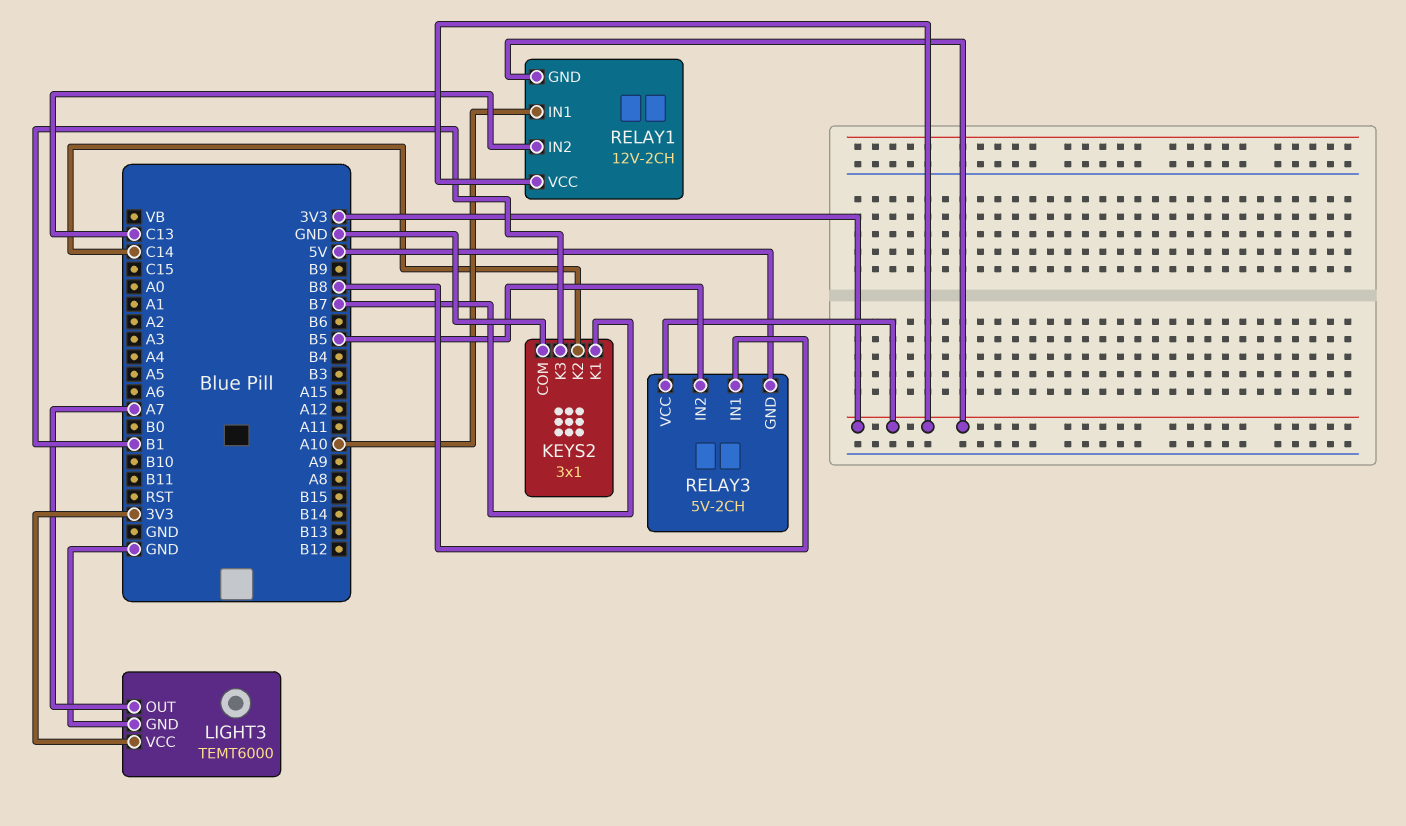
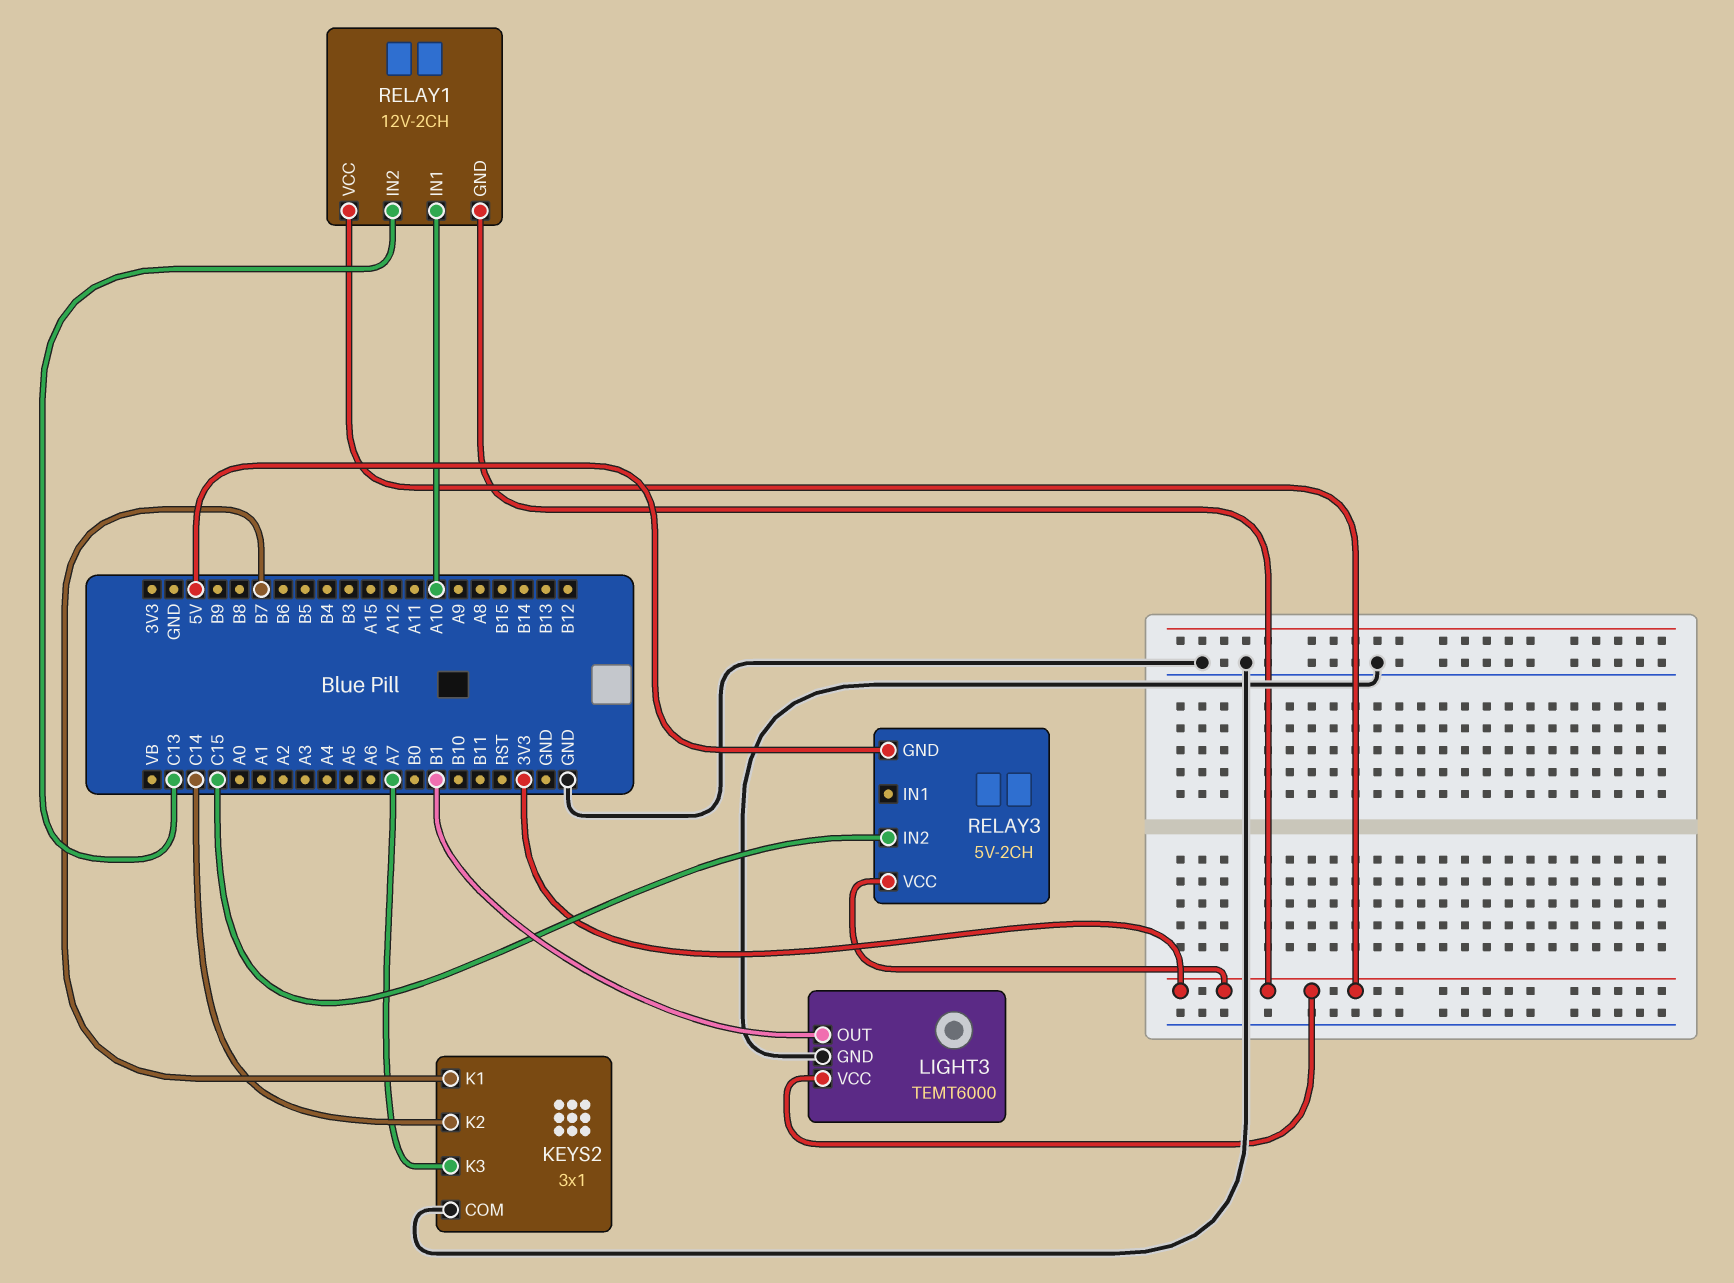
KEYS2 pin K3: B1 -> A7
LIGHT3 pin OUT: A7 -> B1
RELAY3 pin IN1: B8 -> none
RELAY3 pin IN2: B5 -> C15

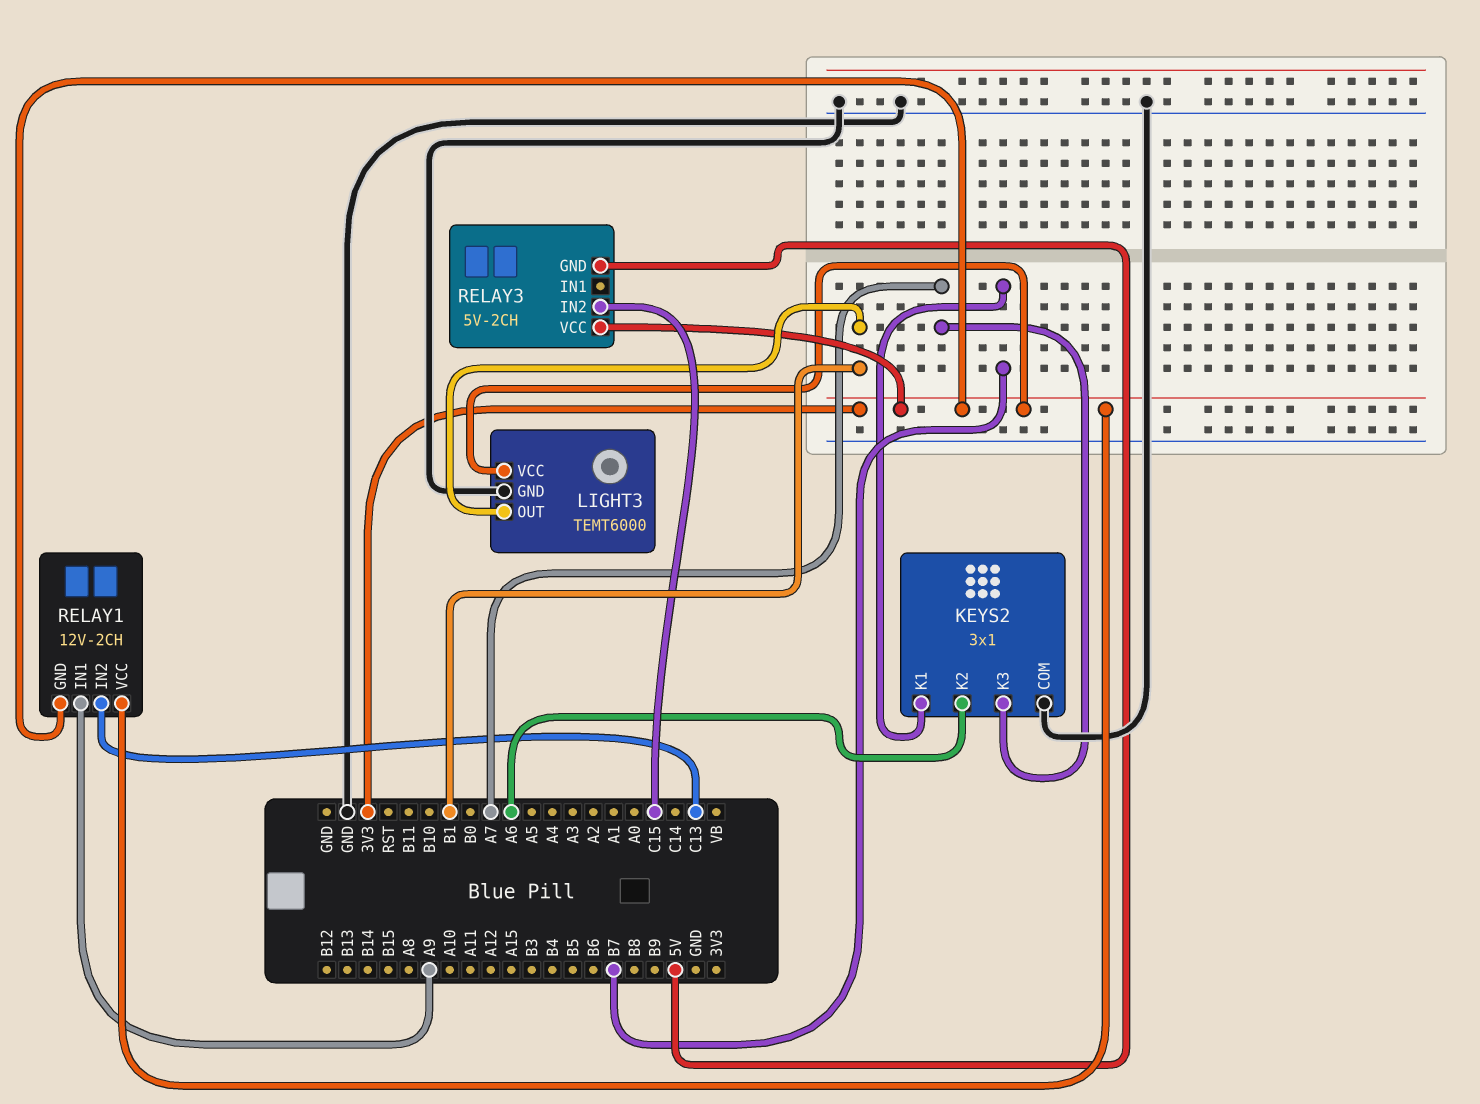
KEYS2 pin K2: C14 -> A6
RELAY1 pin IN1: A10 -> A9

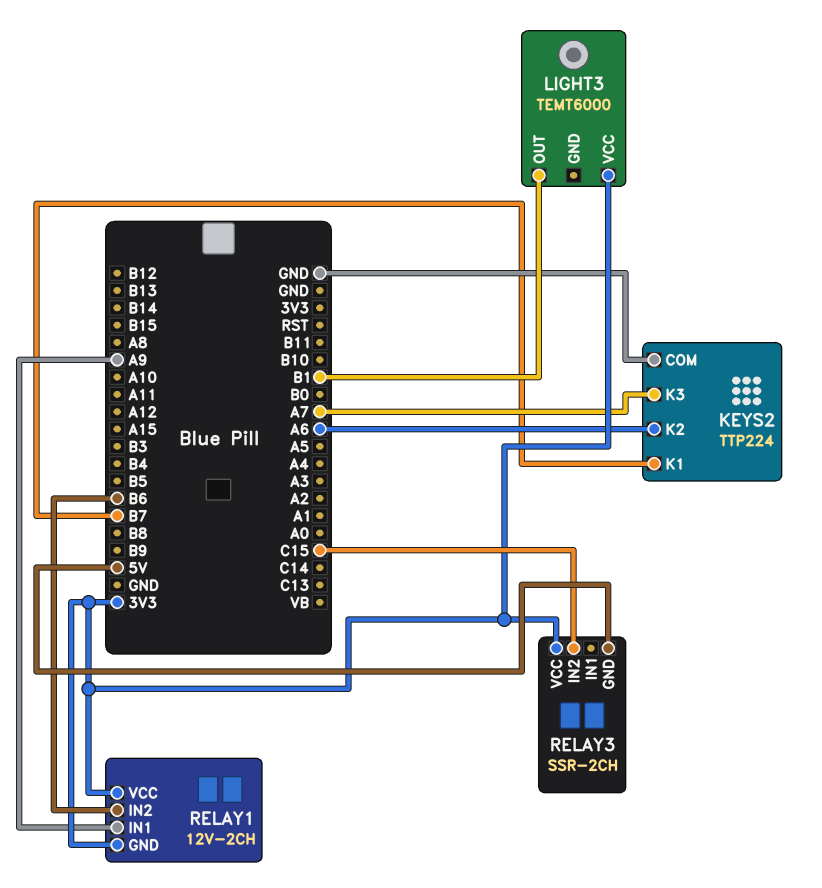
KEYS2: 3x1 -> TTP224
LIGHT3 pin GND: GND -> none
RELAY1 pin IN2: C13 -> B6
RELAY3: 5V-2CH -> SSR-2CH

